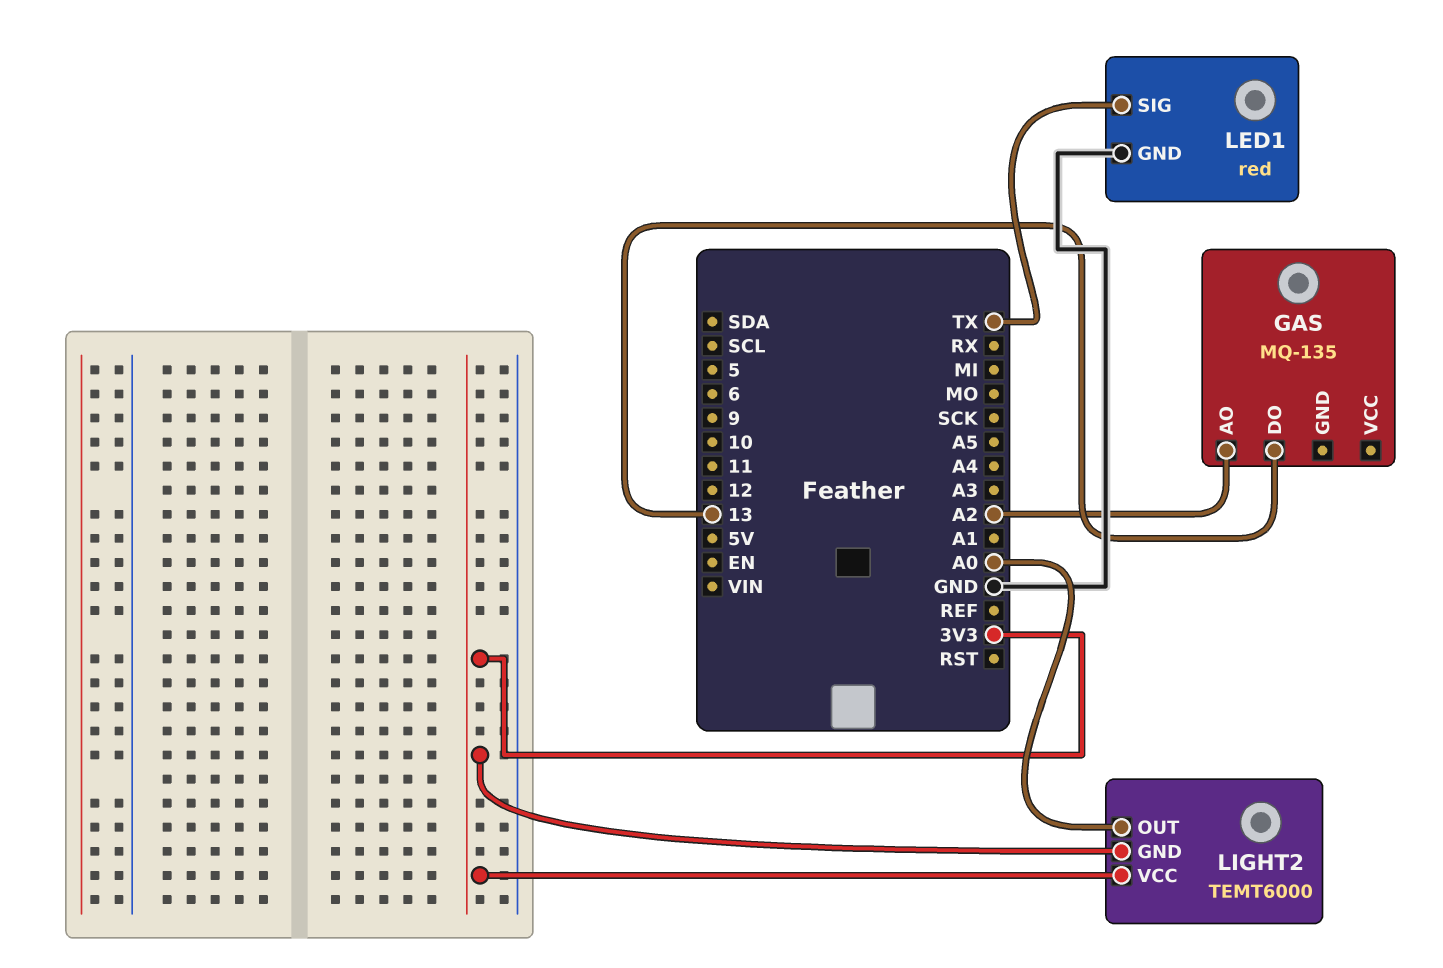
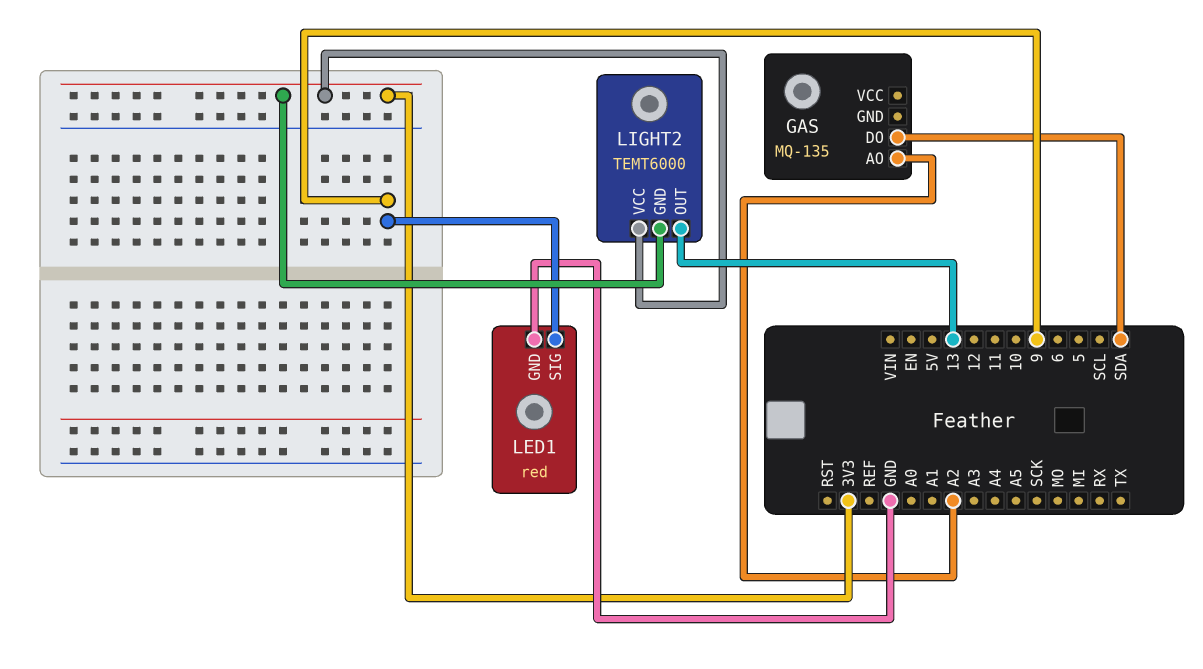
GAS pin DO: 13 -> SDA
LED1 pin SIG: TX -> 9
LIGHT2 pin OUT: A0 -> 13

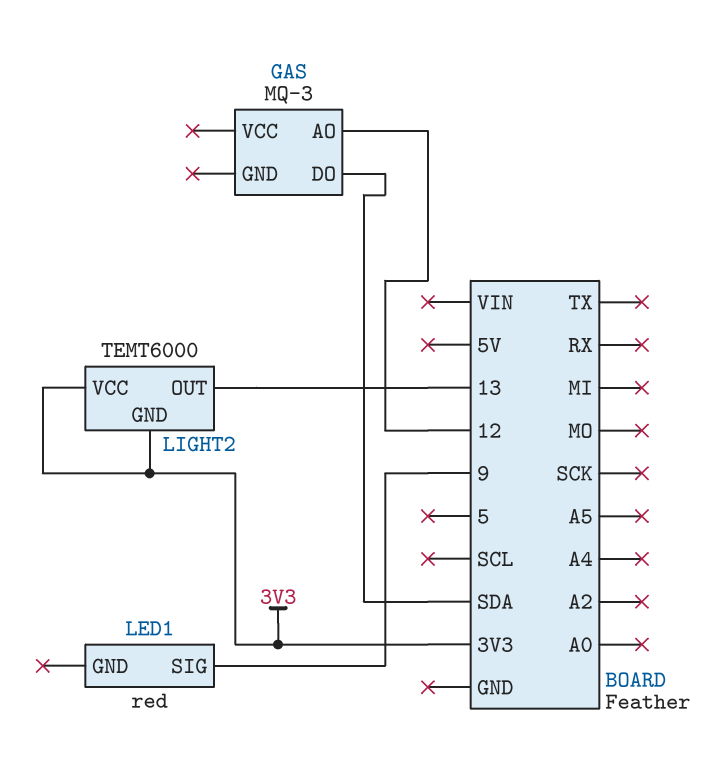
GAS: MQ-135 -> MQ-3
GAS pin AO: A2 -> 12
LED1 pin GND: GND -> none

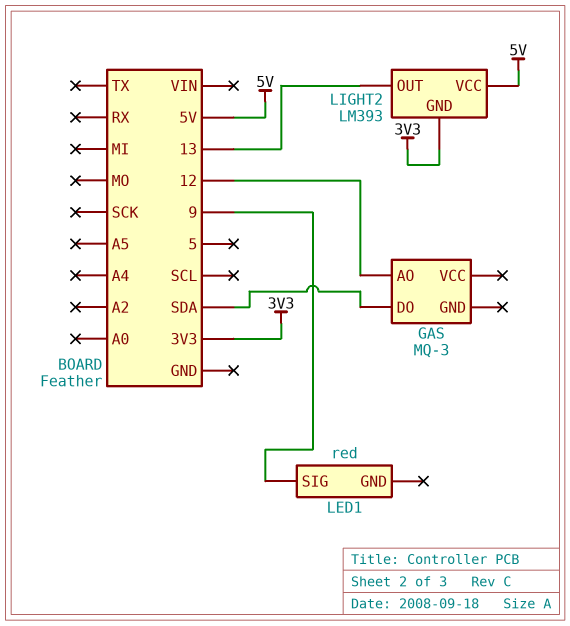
LIGHT2: TEMT6000 -> LM393
LIGHT2 pin VCC: 3V3 -> 5V

